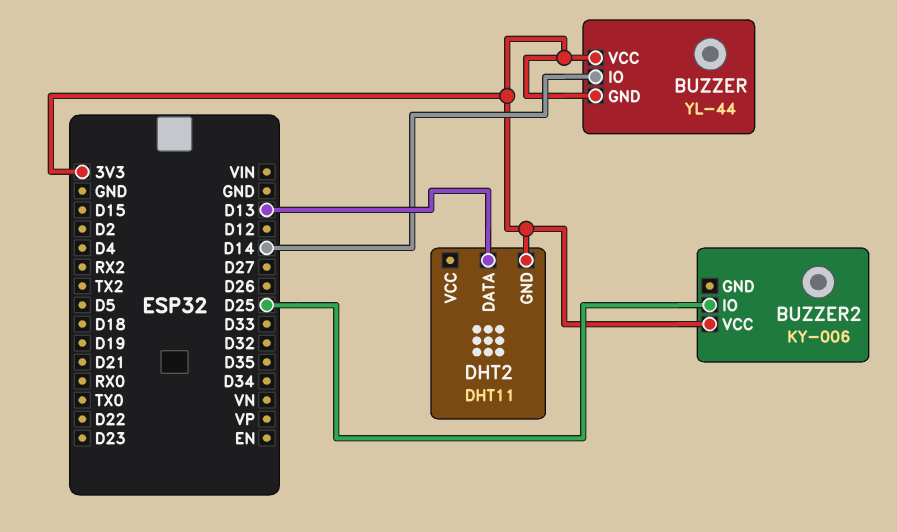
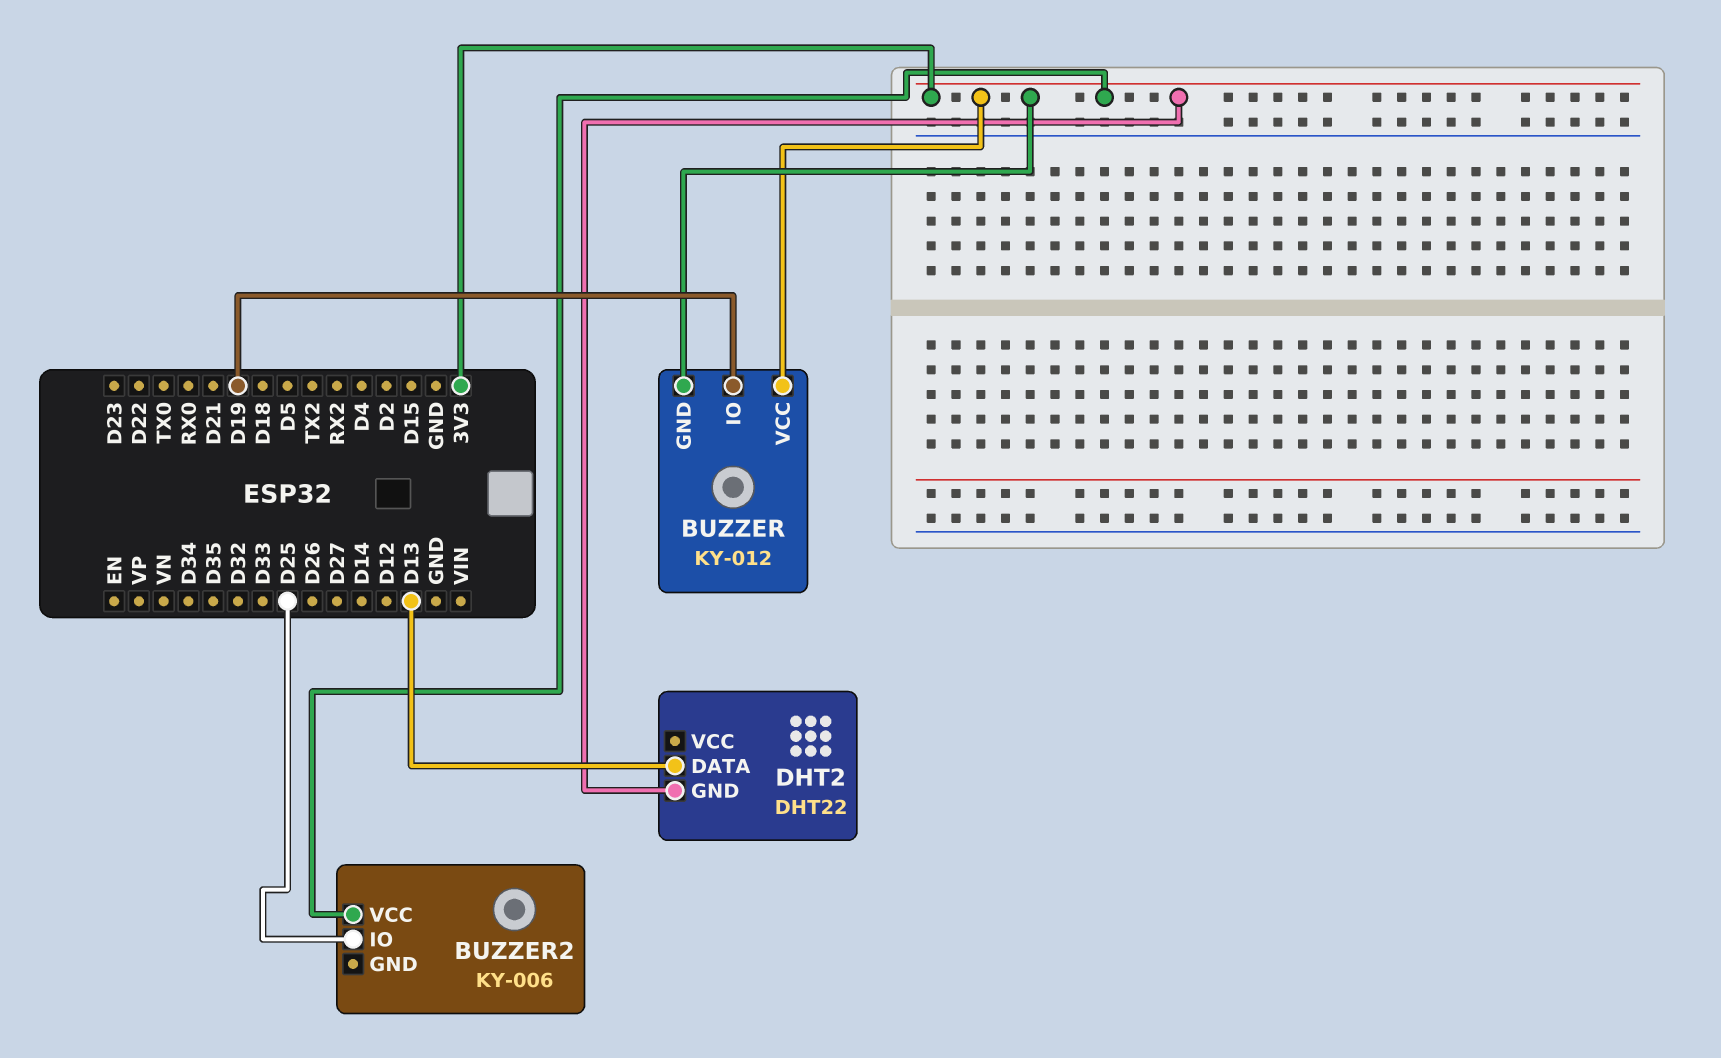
BUZZER: YL-44 -> KY-012
BUZZER pin IO: D14 -> D19
DHT2: DHT11 -> DHT22

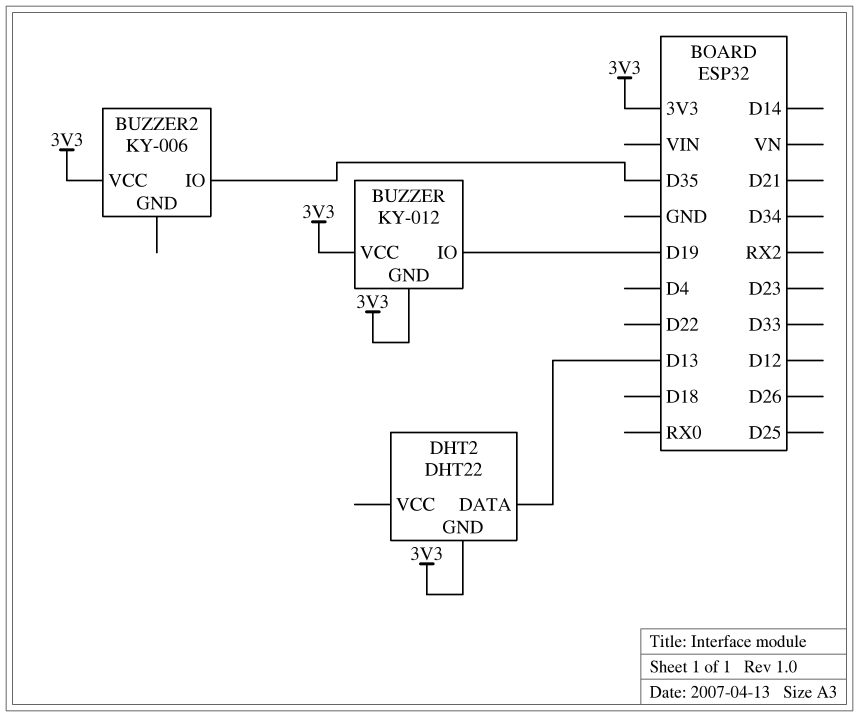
BUZZER2 pin IO: D25 -> D35

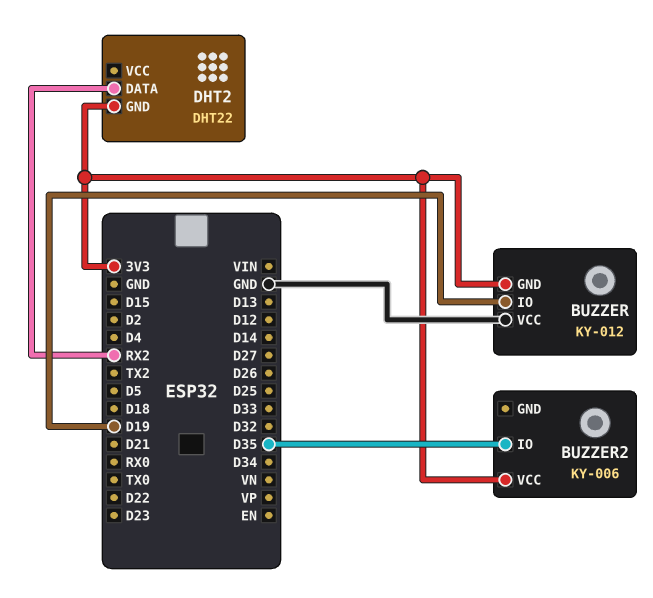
BUZZER pin VCC: 3V3 -> GND
DHT2 pin DATA: D13 -> RX2

